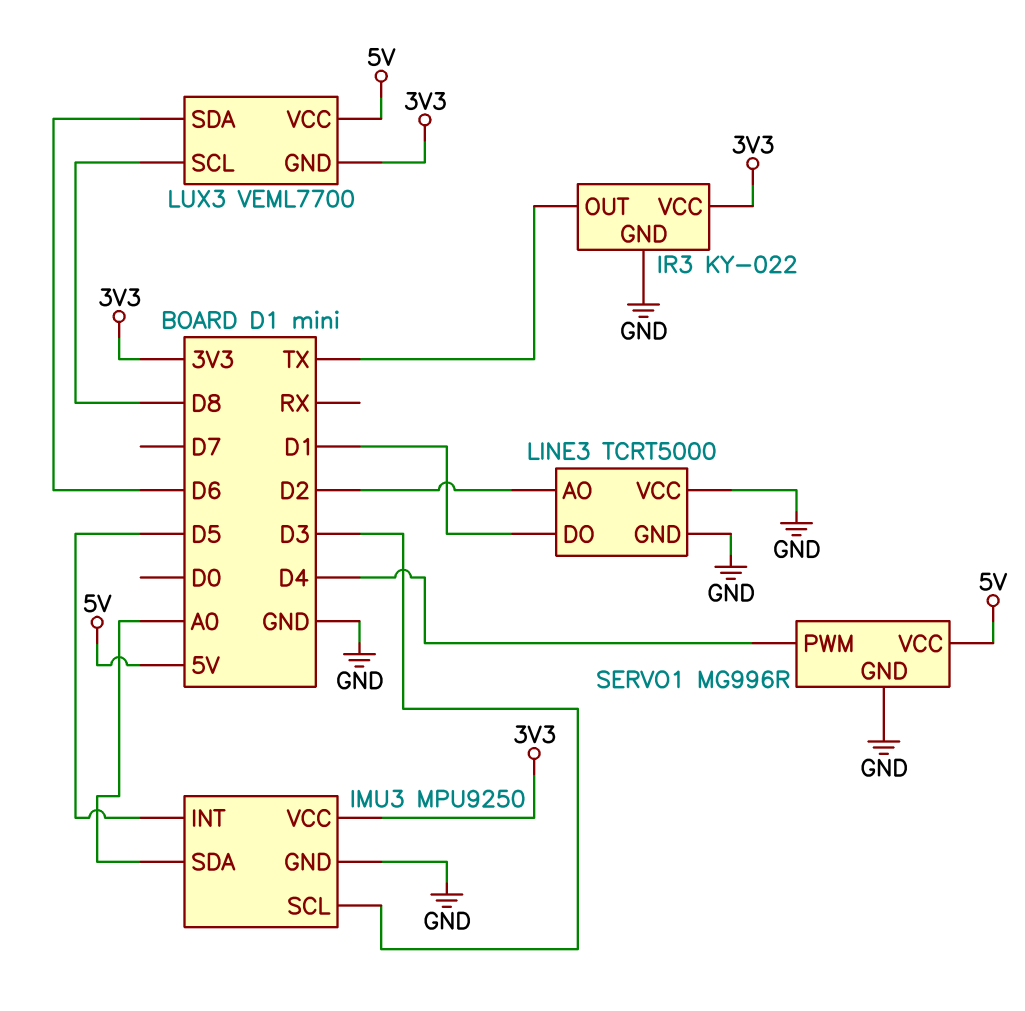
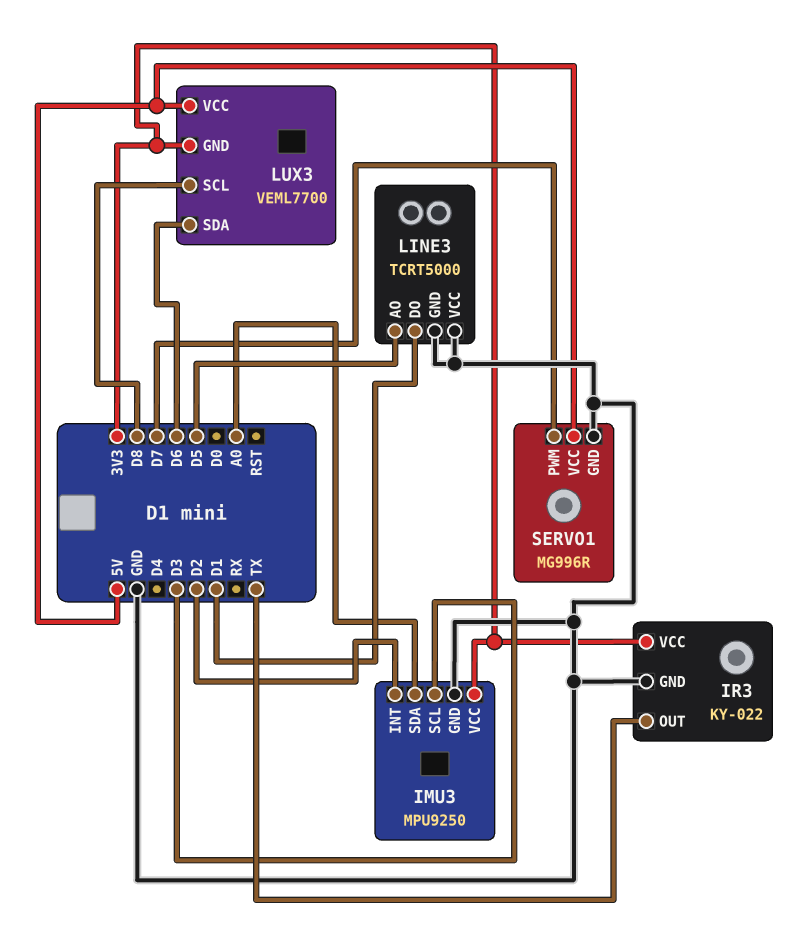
IMU3 pin INT: D5 -> D2
LINE3 pin AO: D2 -> D5
SERVO1 pin PWM: D4 -> D7

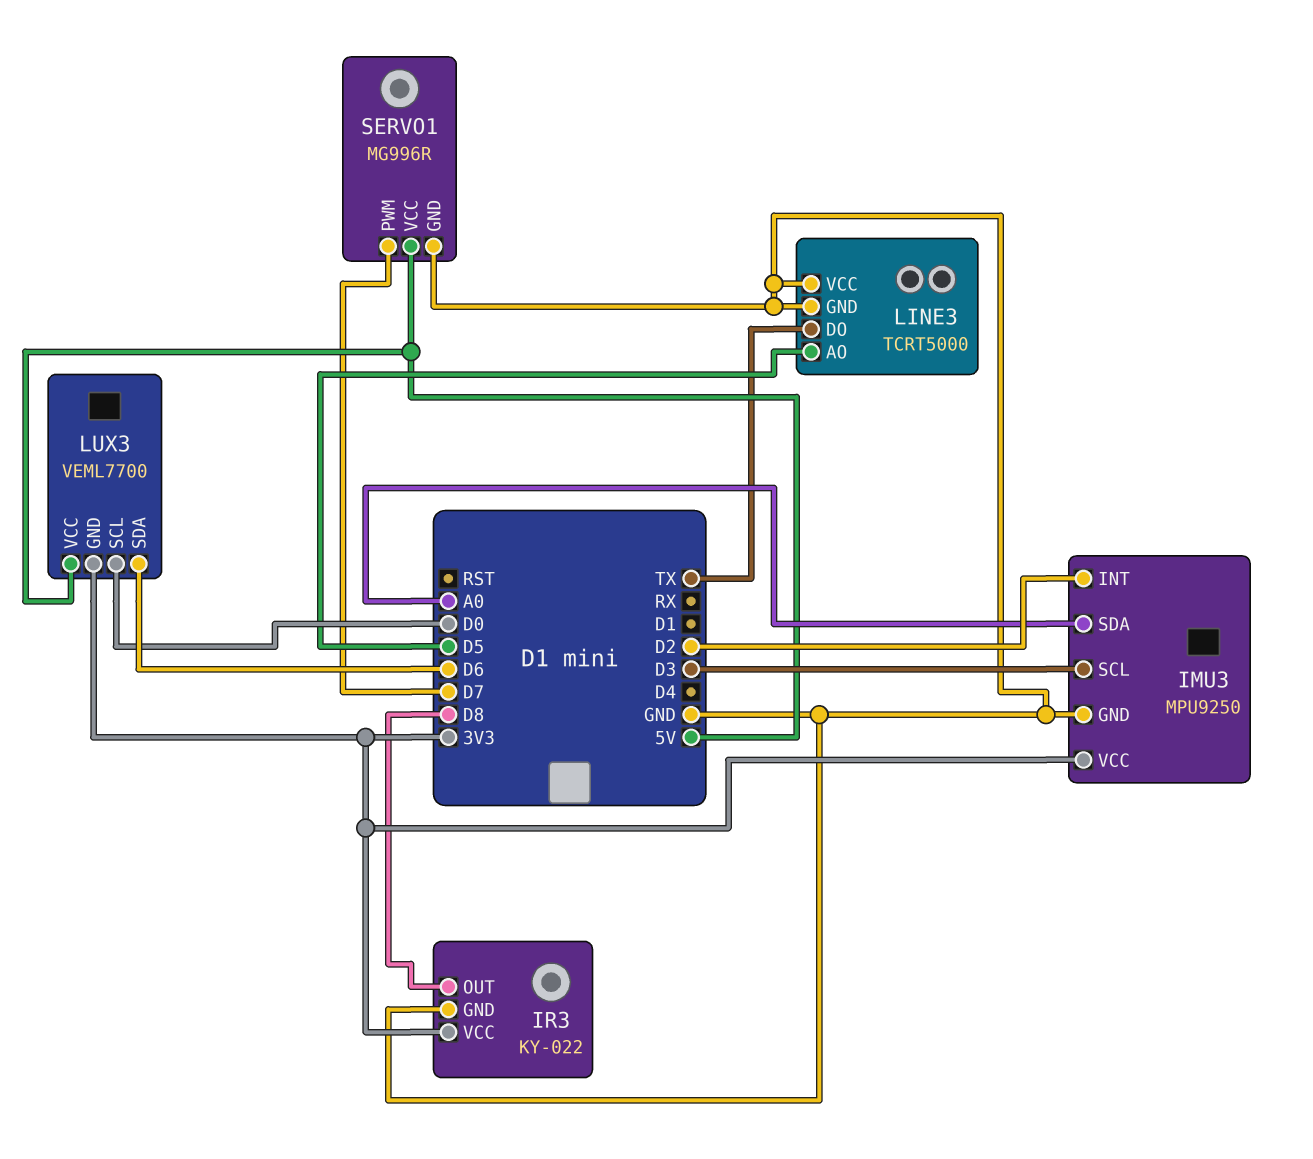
IR3 pin OUT: TX -> D8
LINE3 pin DO: D1 -> TX
LUX3 pin SCL: D8 -> D0

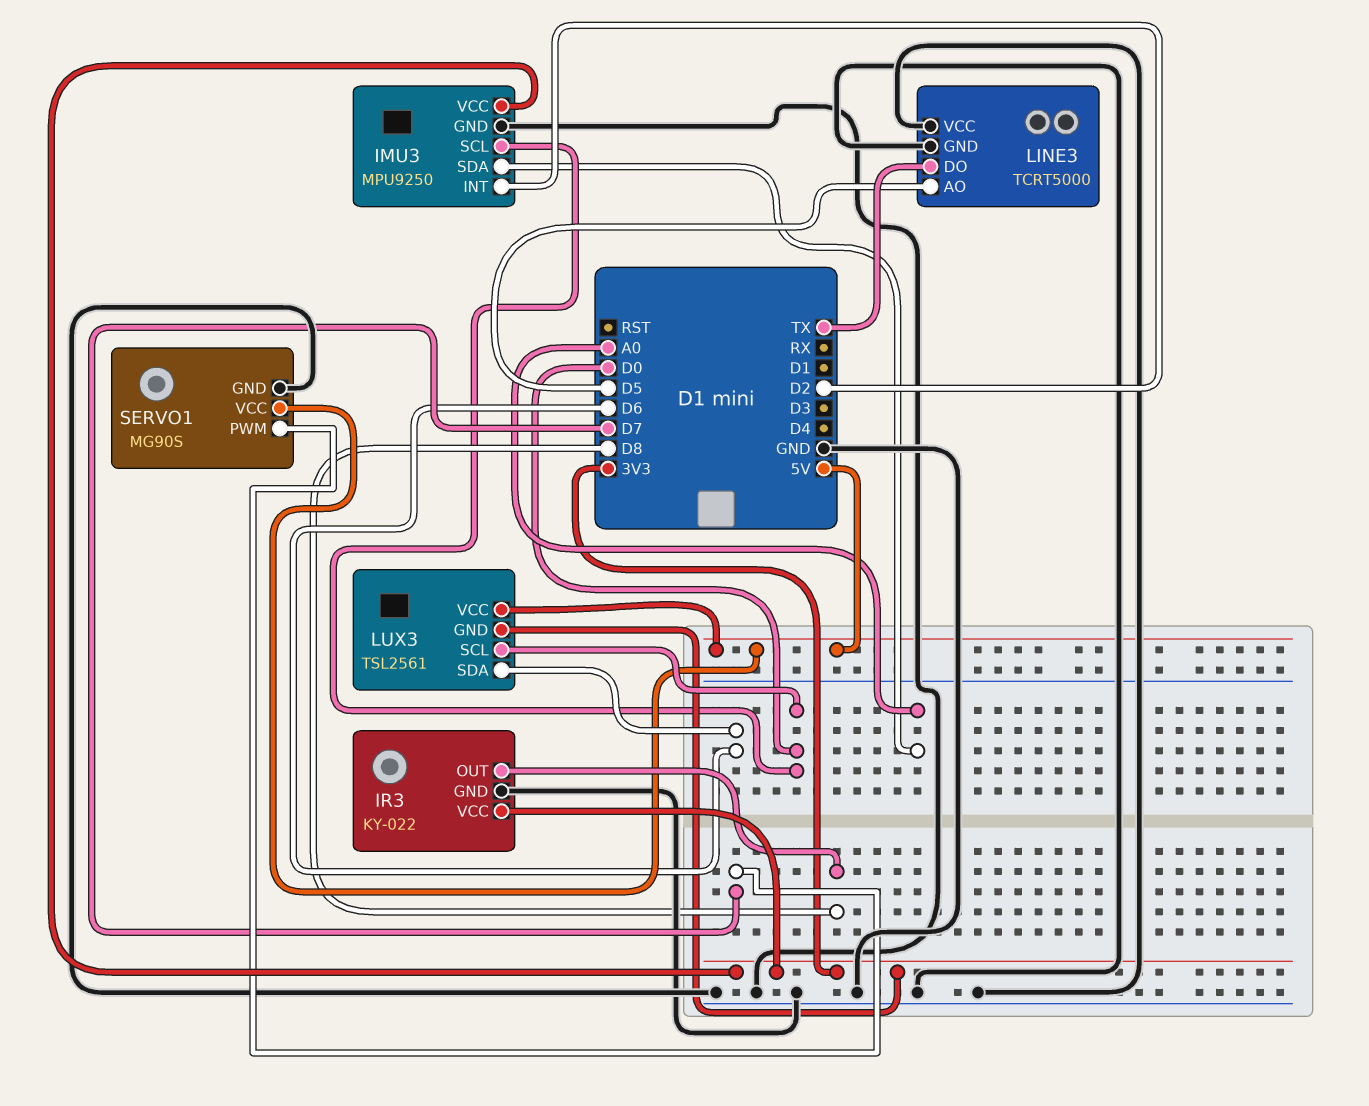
IMU3 pin SCL: D3 -> D0
LUX3: VEML7700 -> TSL2561
SERVO1: MG996R -> MG90S

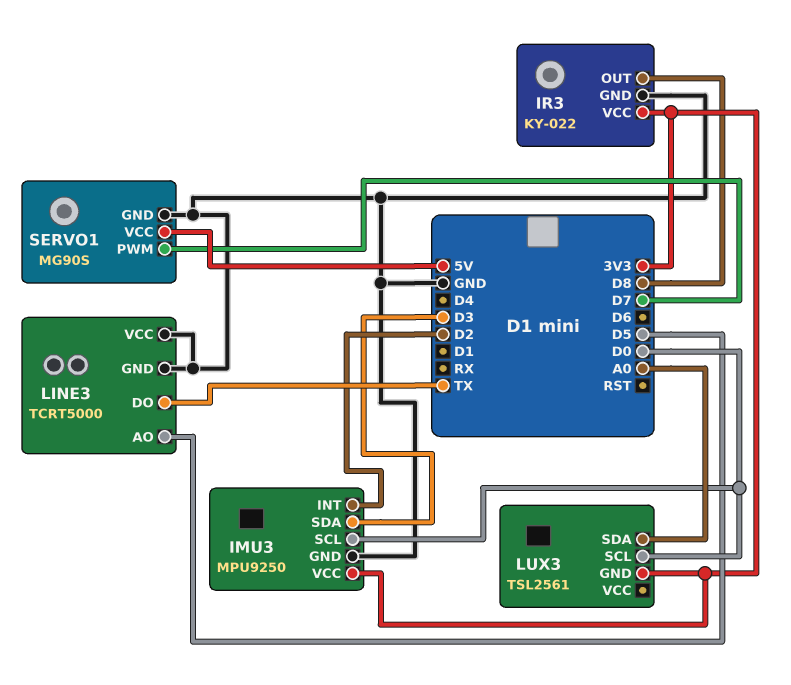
IMU3 pin SDA: A0 -> D3
LUX3 pin SDA: D6 -> A0
LUX3 pin VCC: 5V -> none

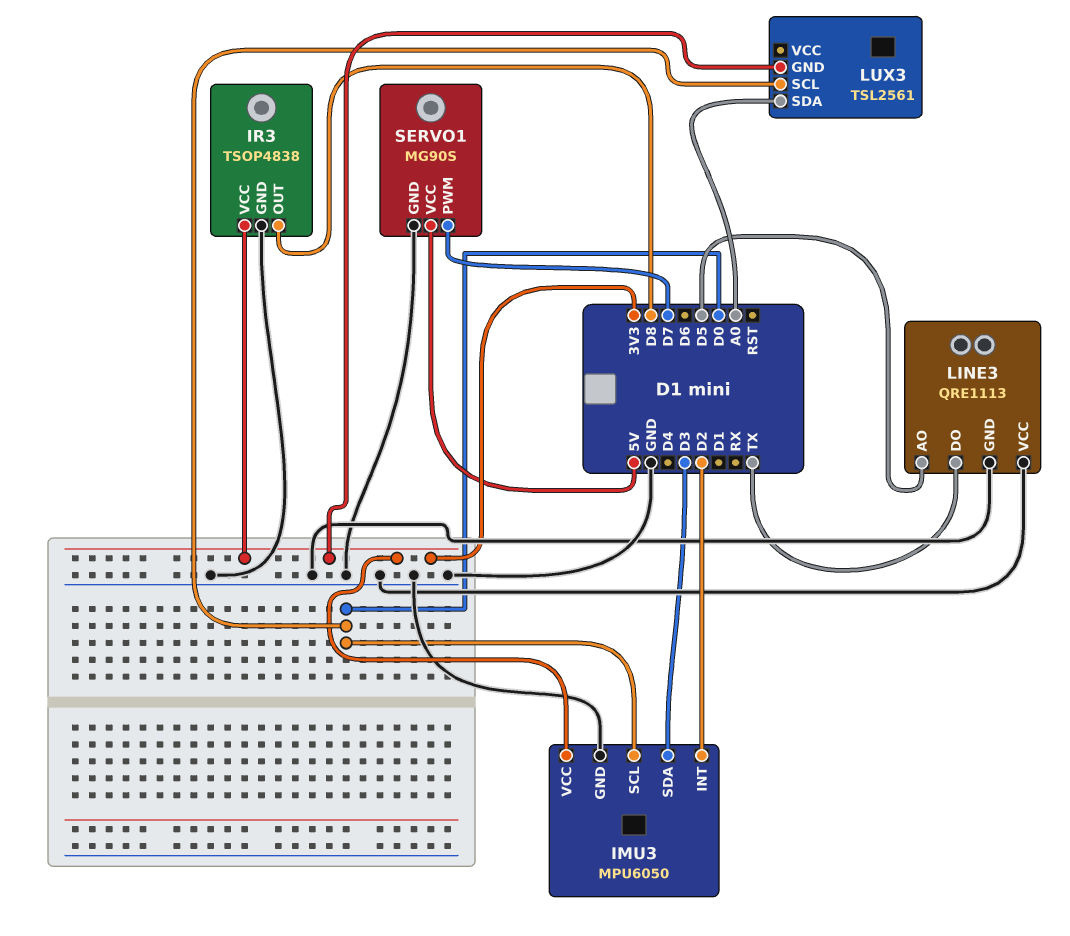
IMU3: MPU9250 -> MPU6050
IR3: KY-022 -> TSOP4838
LINE3: TCRT5000 -> QRE1113

